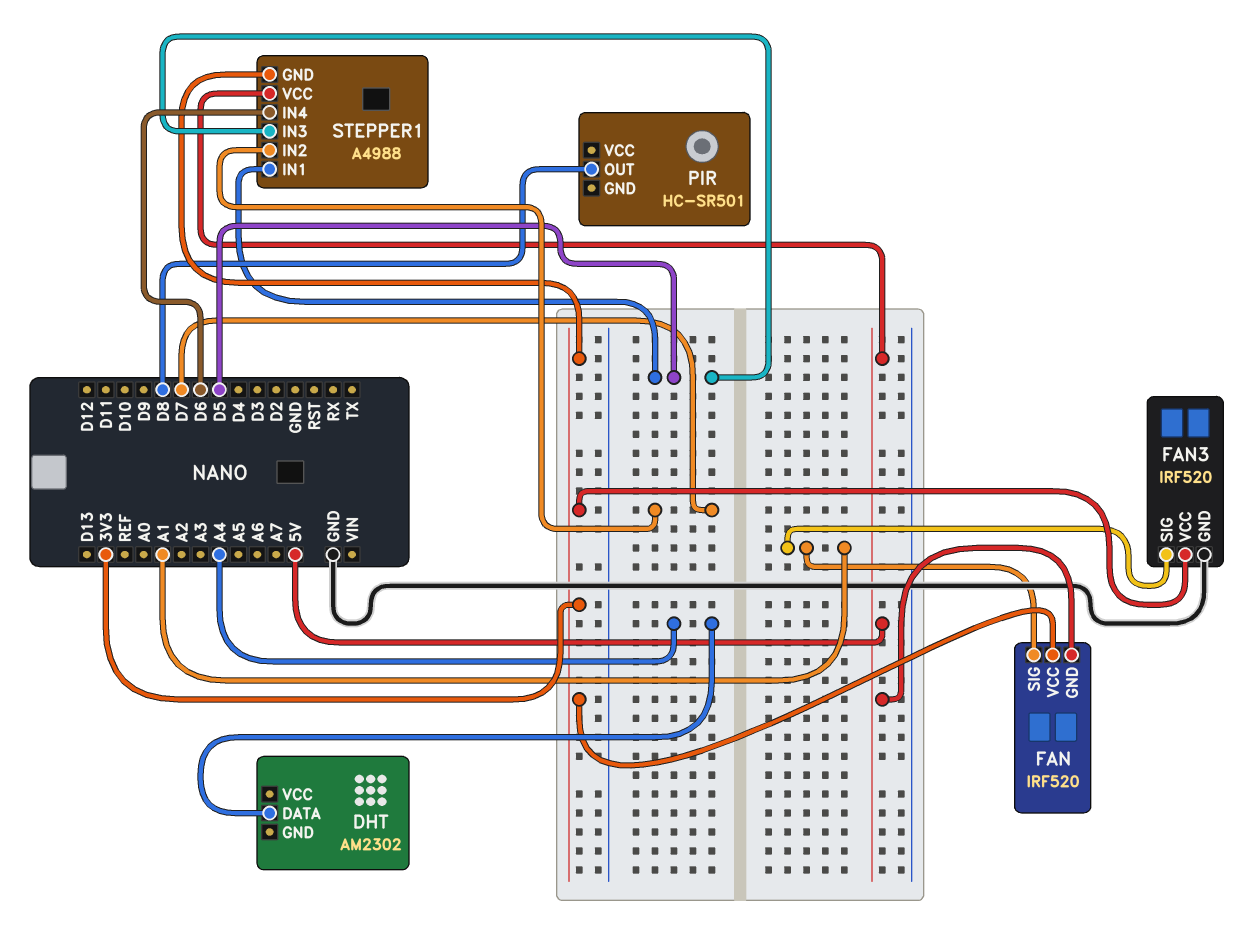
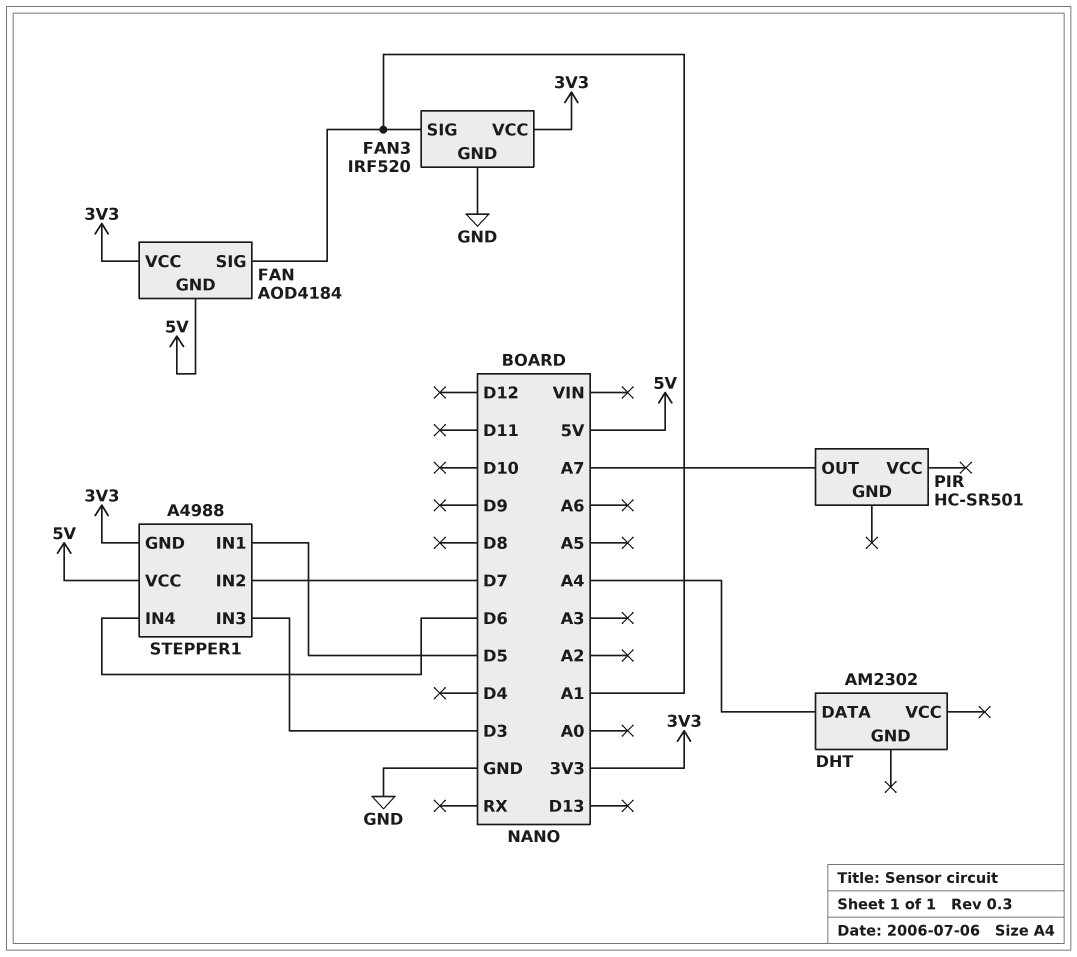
FAN: IRF520 -> AOD4184
PIR pin OUT: D8 -> A7
STEPPER1 pin IN3: D5 -> D3

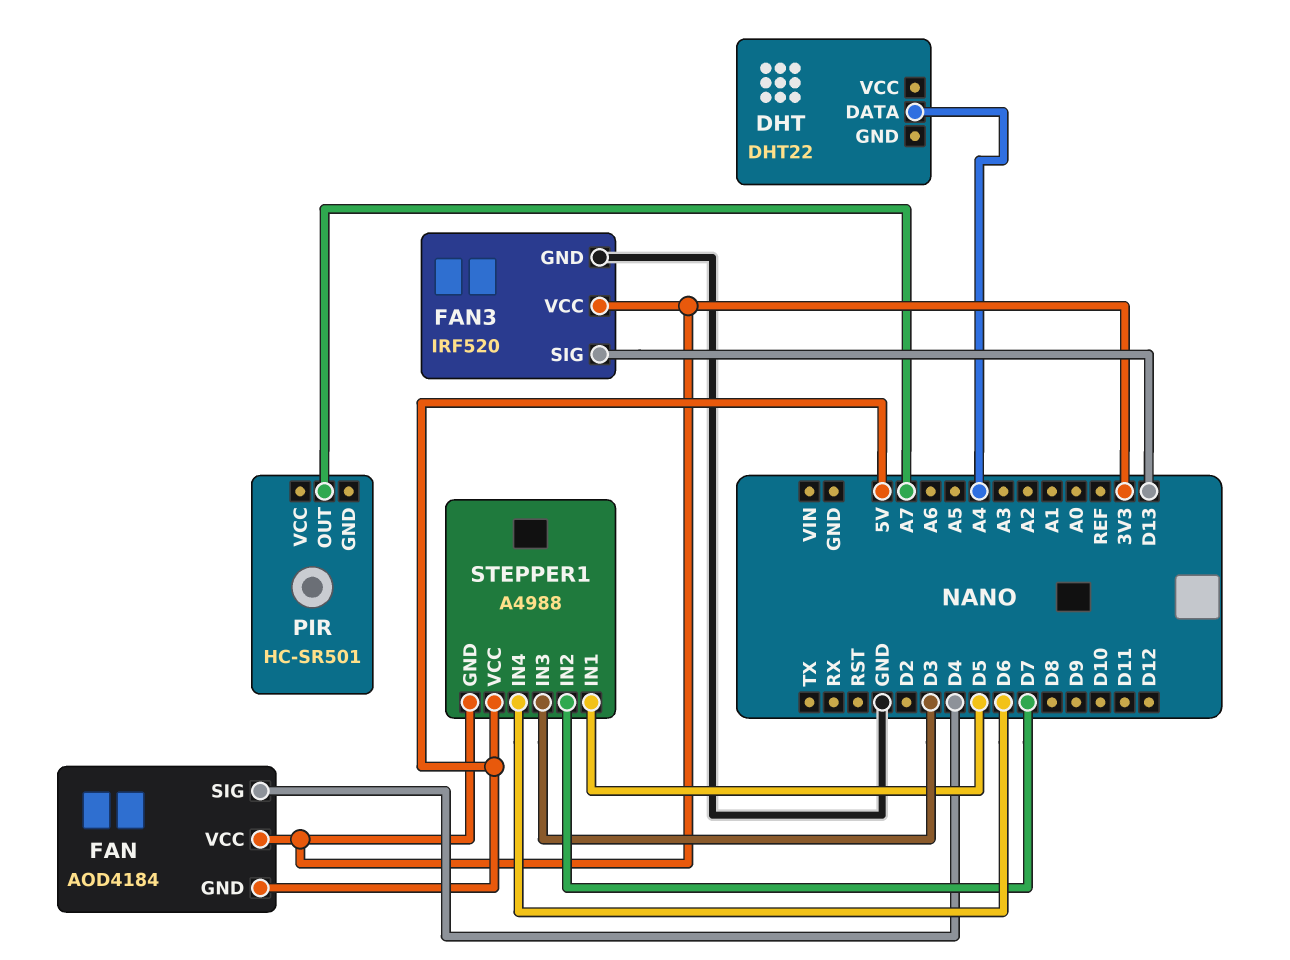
DHT: AM2302 -> DHT22
FAN pin SIG: A1 -> D4
FAN3 pin SIG: A1 -> D13

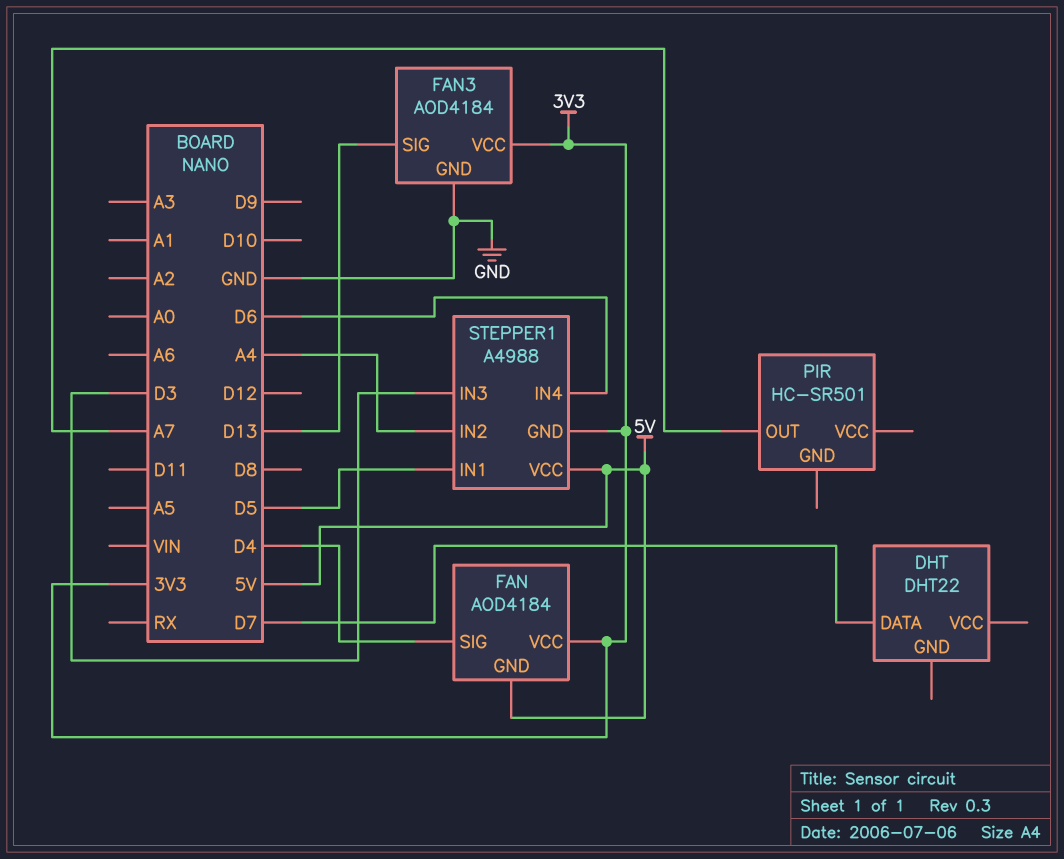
DHT pin DATA: A4 -> D7
FAN3: IRF520 -> AOD4184
STEPPER1 pin IN2: D7 -> A4

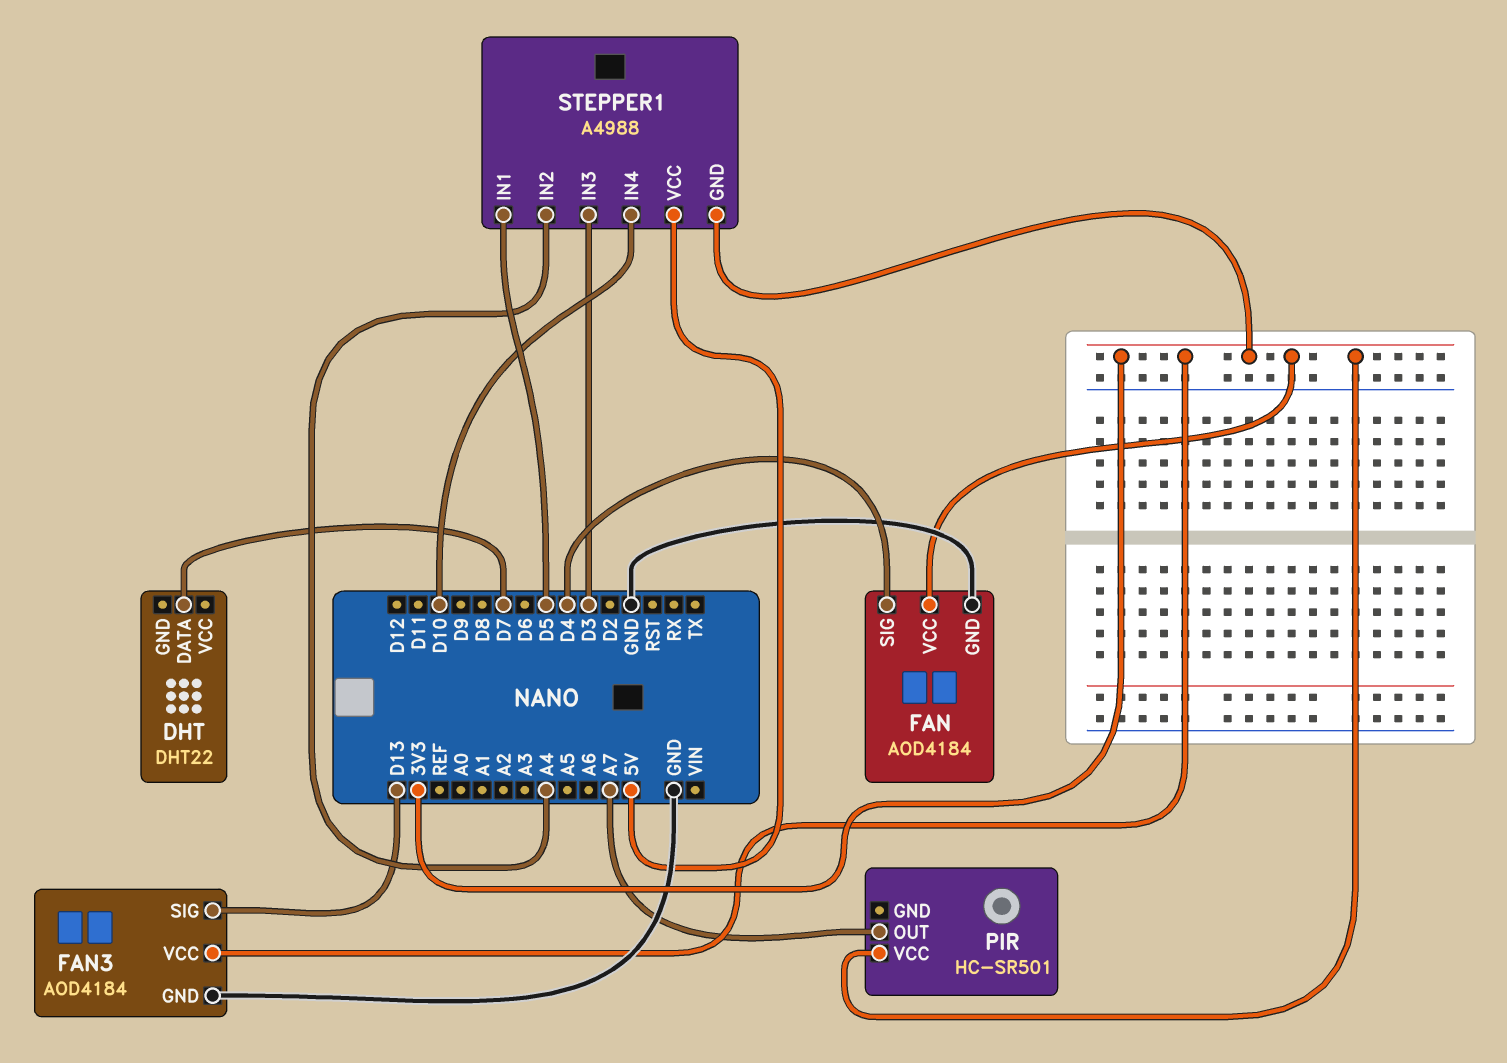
FAN pin GND: 5V -> GND
PIR pin VCC: none -> 3V3
STEPPER1 pin IN4: D6 -> D10

